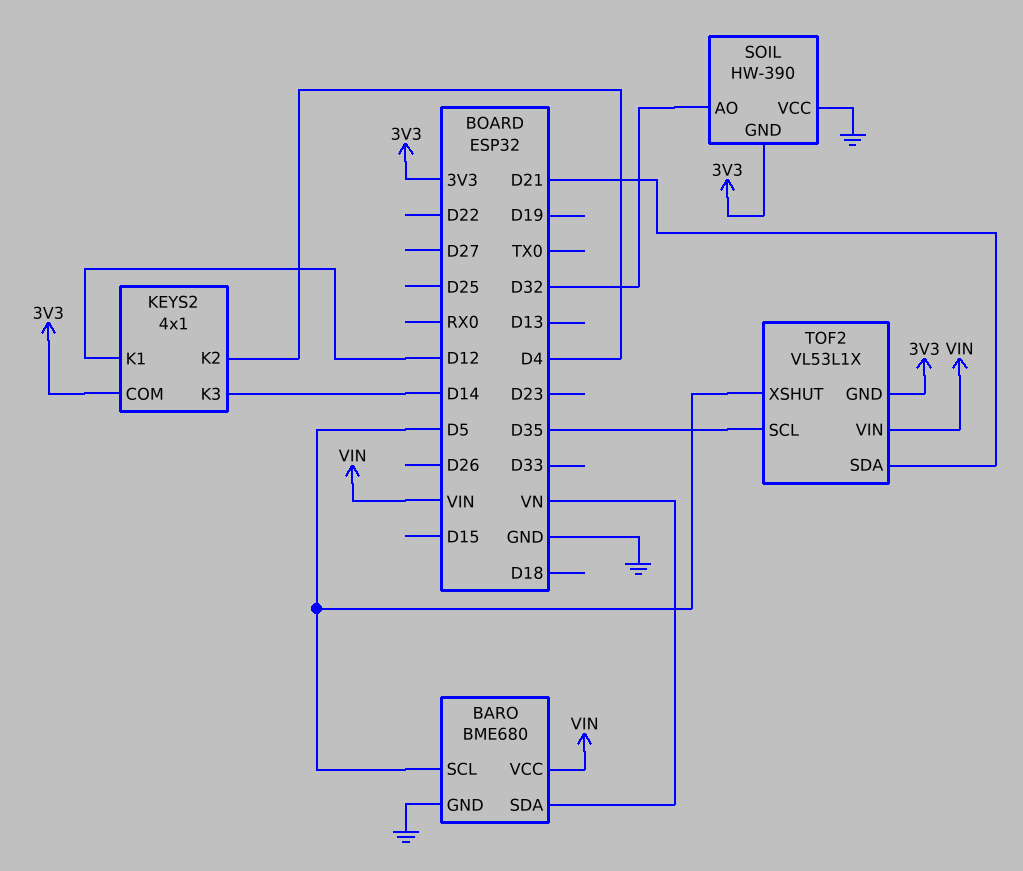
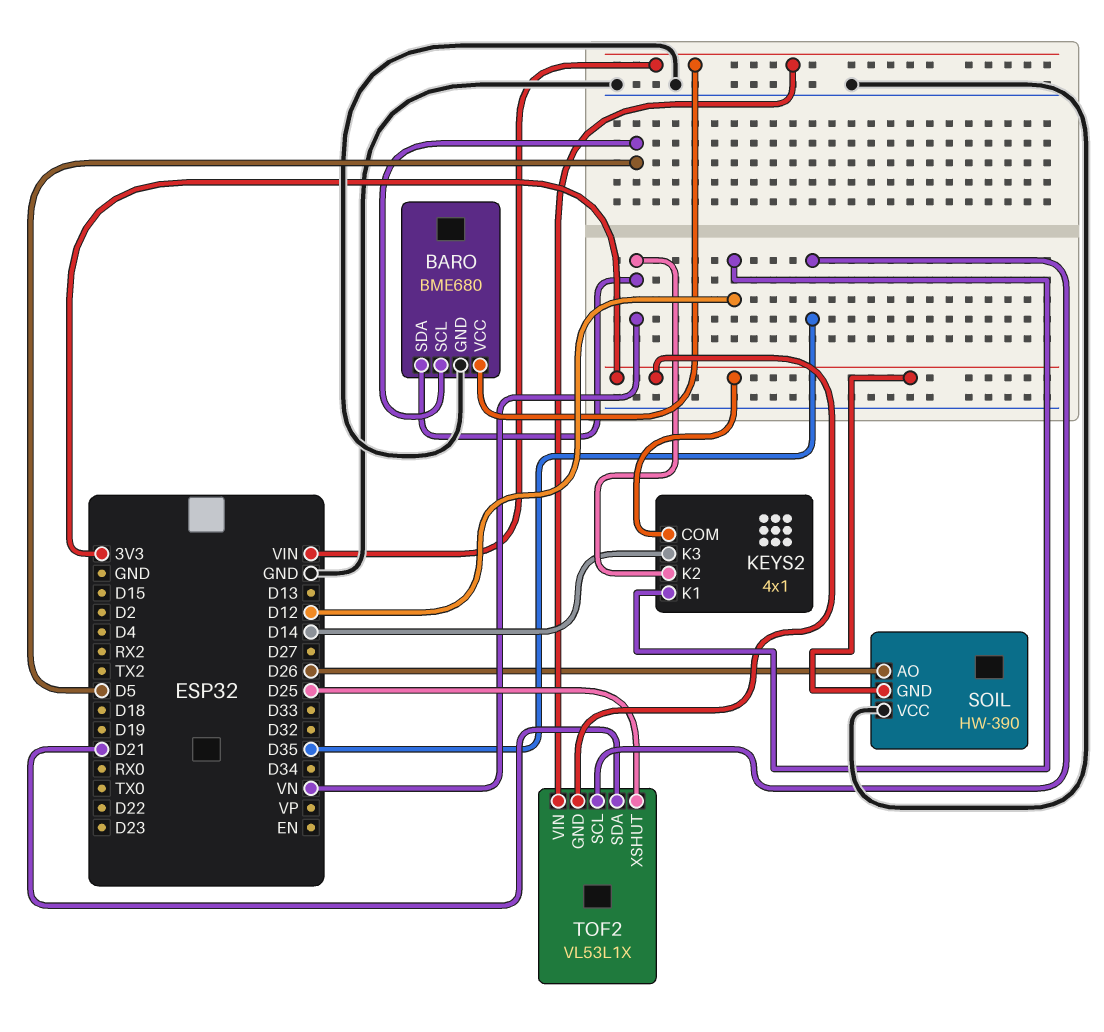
KEYS2 pin K2: D4 -> VN
SOIL pin AO: D32 -> D26
TOF2 pin XSHUT: D5 -> D25

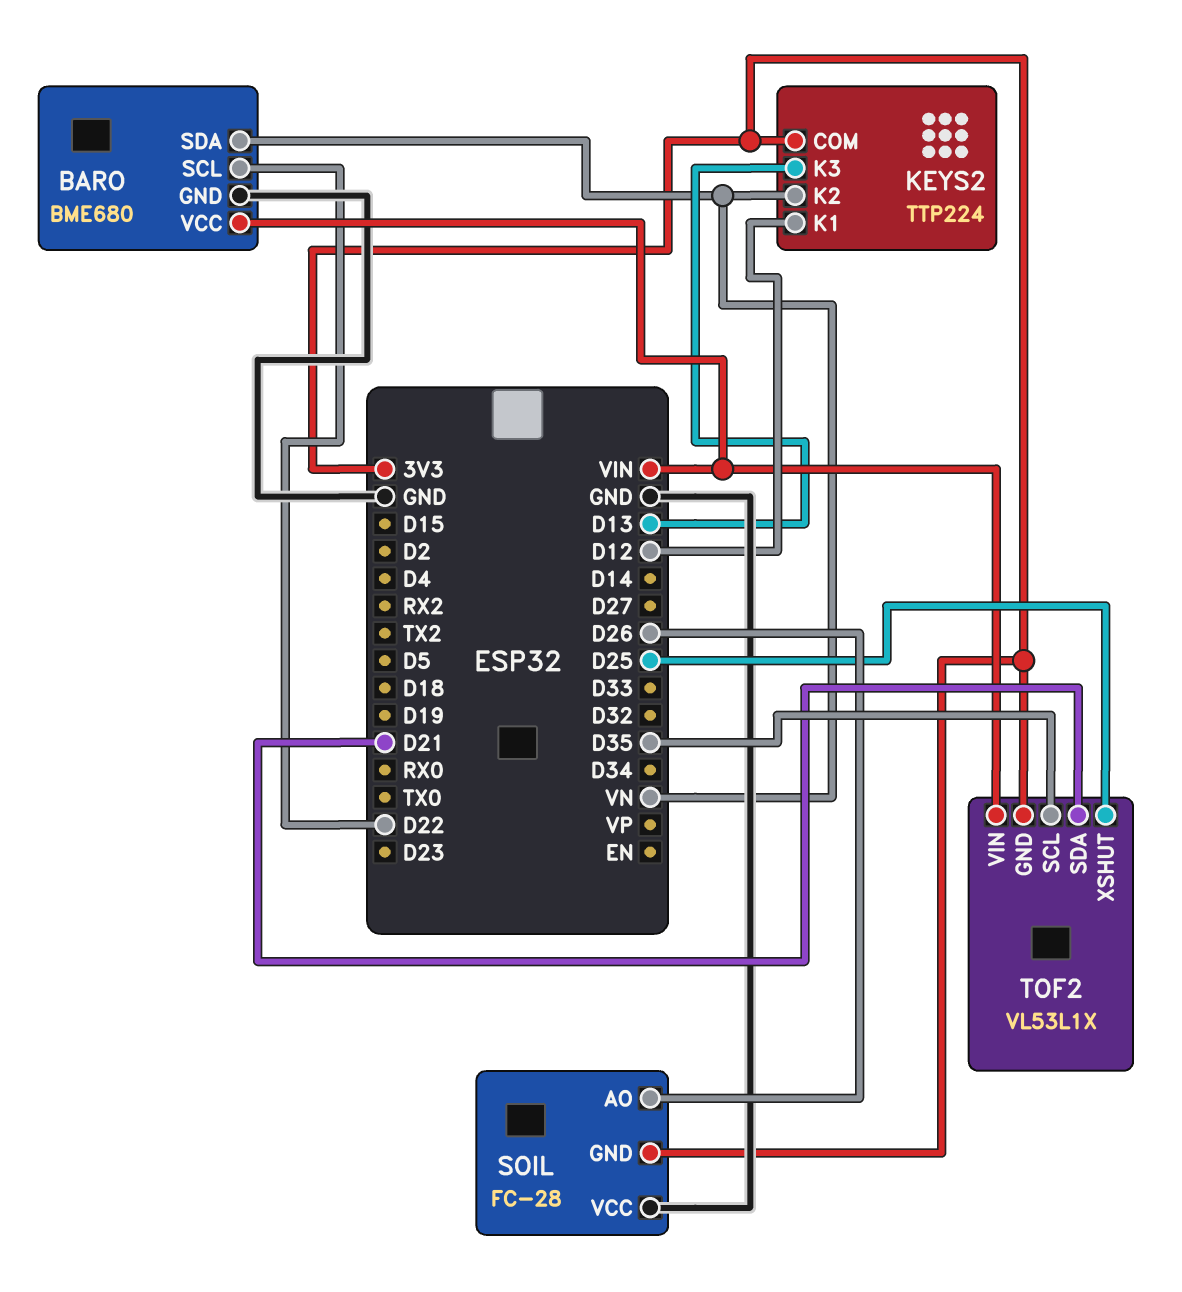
BARO pin SCL: D5 -> D22
KEYS2: 4x1 -> TTP224
KEYS2 pin K3: D14 -> D13
SOIL: HW-390 -> FC-28

